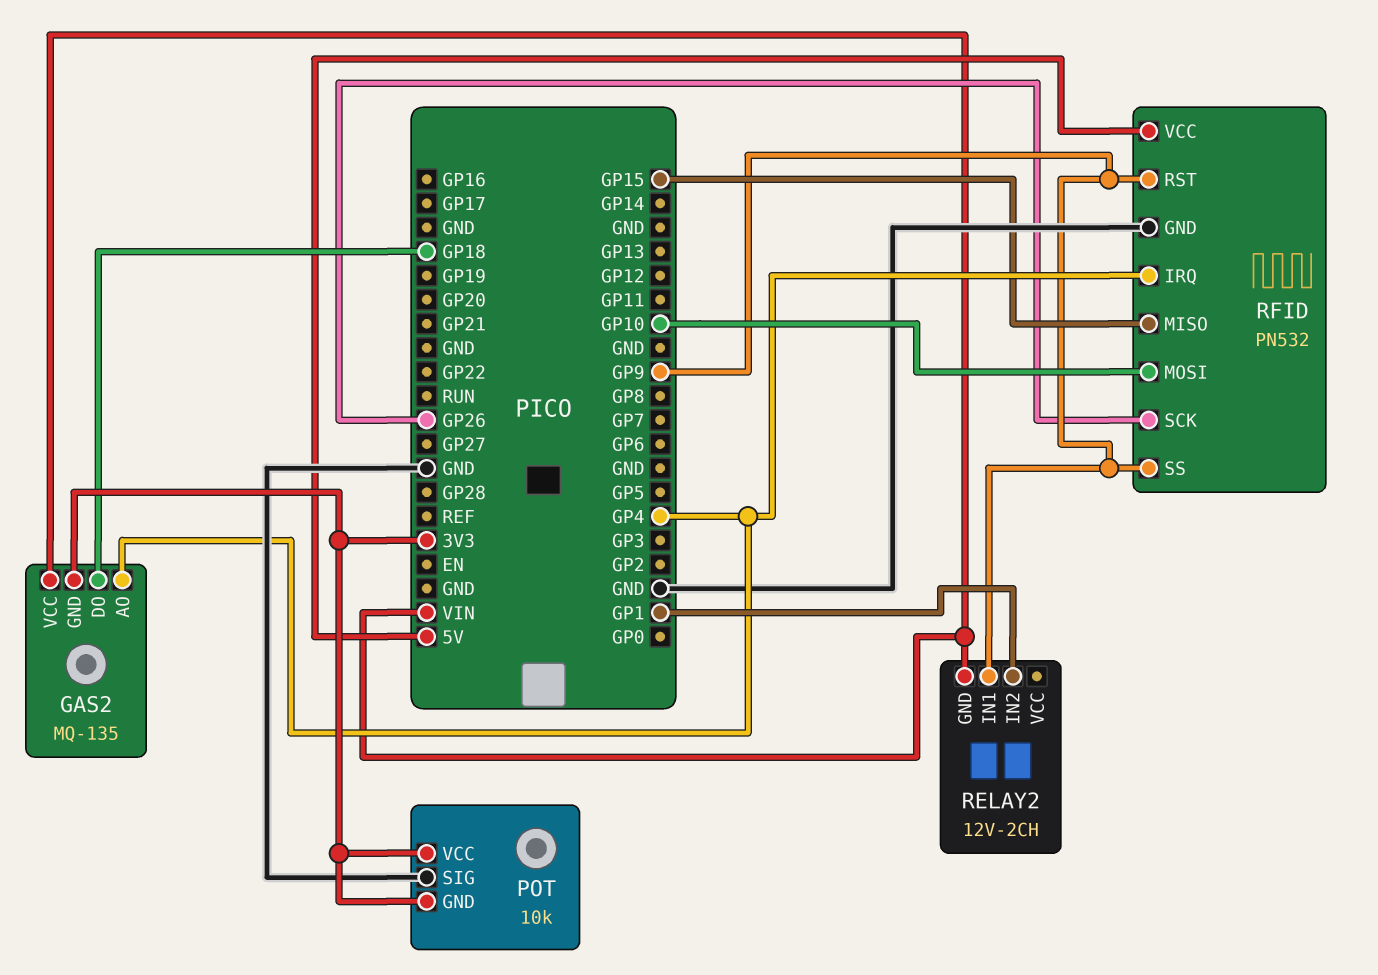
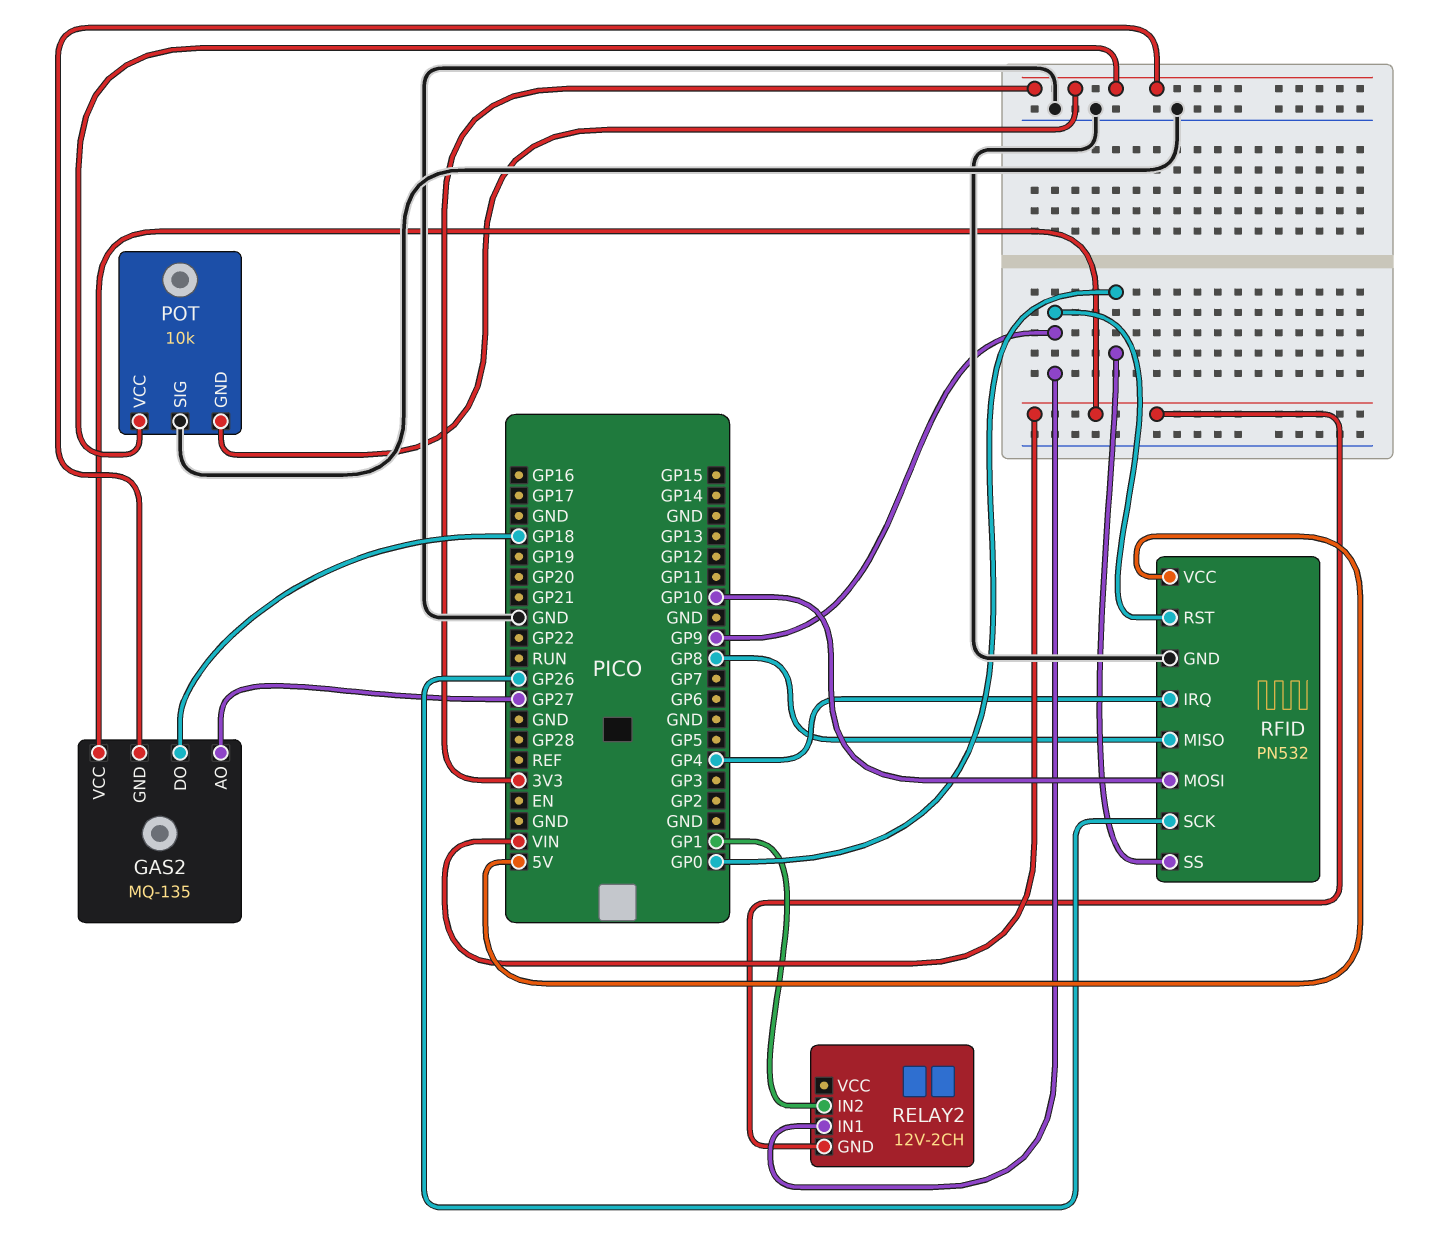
GAS2 pin AO: GP4 -> GP27
RFID pin MISO: GP15 -> GP8
RFID pin SS: GP9 -> GP0

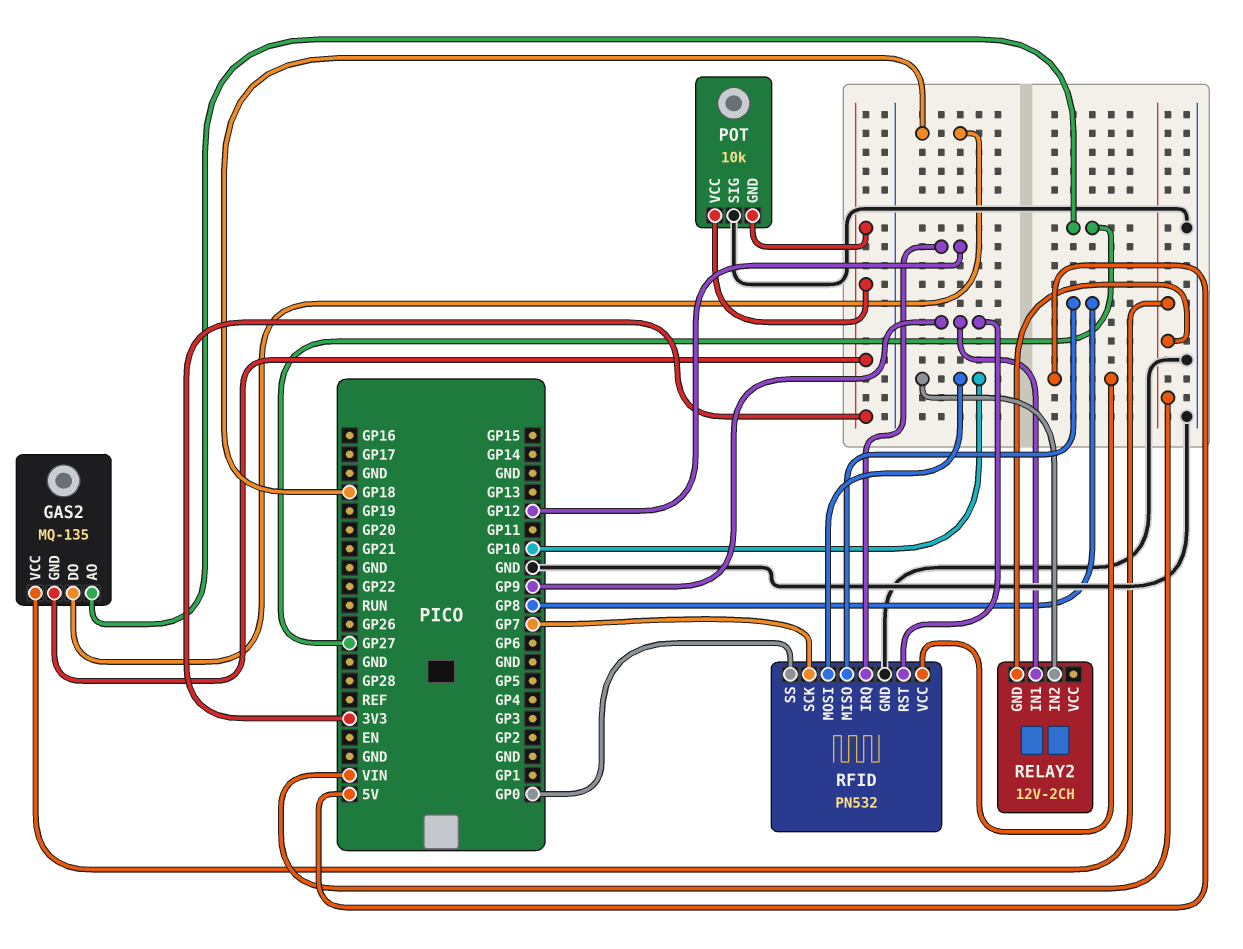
RELAY2 pin IN2: GP1 -> GP10
RFID pin IRQ: GP4 -> GP12
RFID pin SCK: GP26 -> GP7

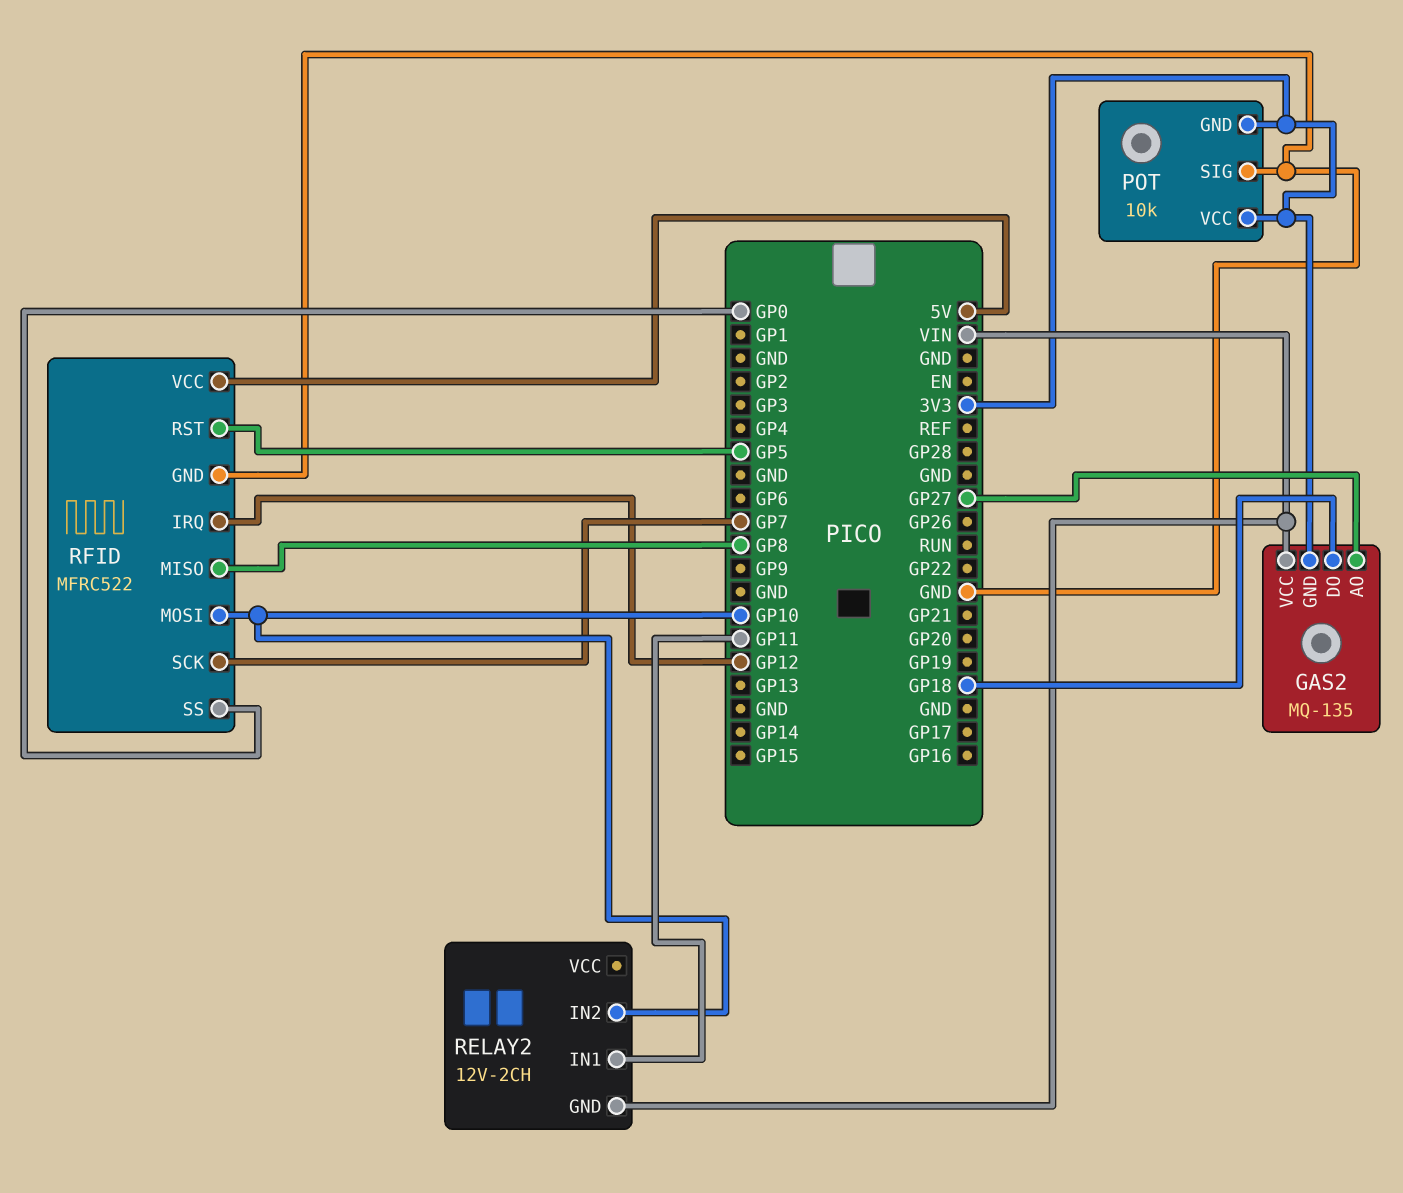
RELAY2 pin IN1: GP9 -> GP11
RFID: PN532 -> MFRC522
RFID pin RST: GP9 -> GP5

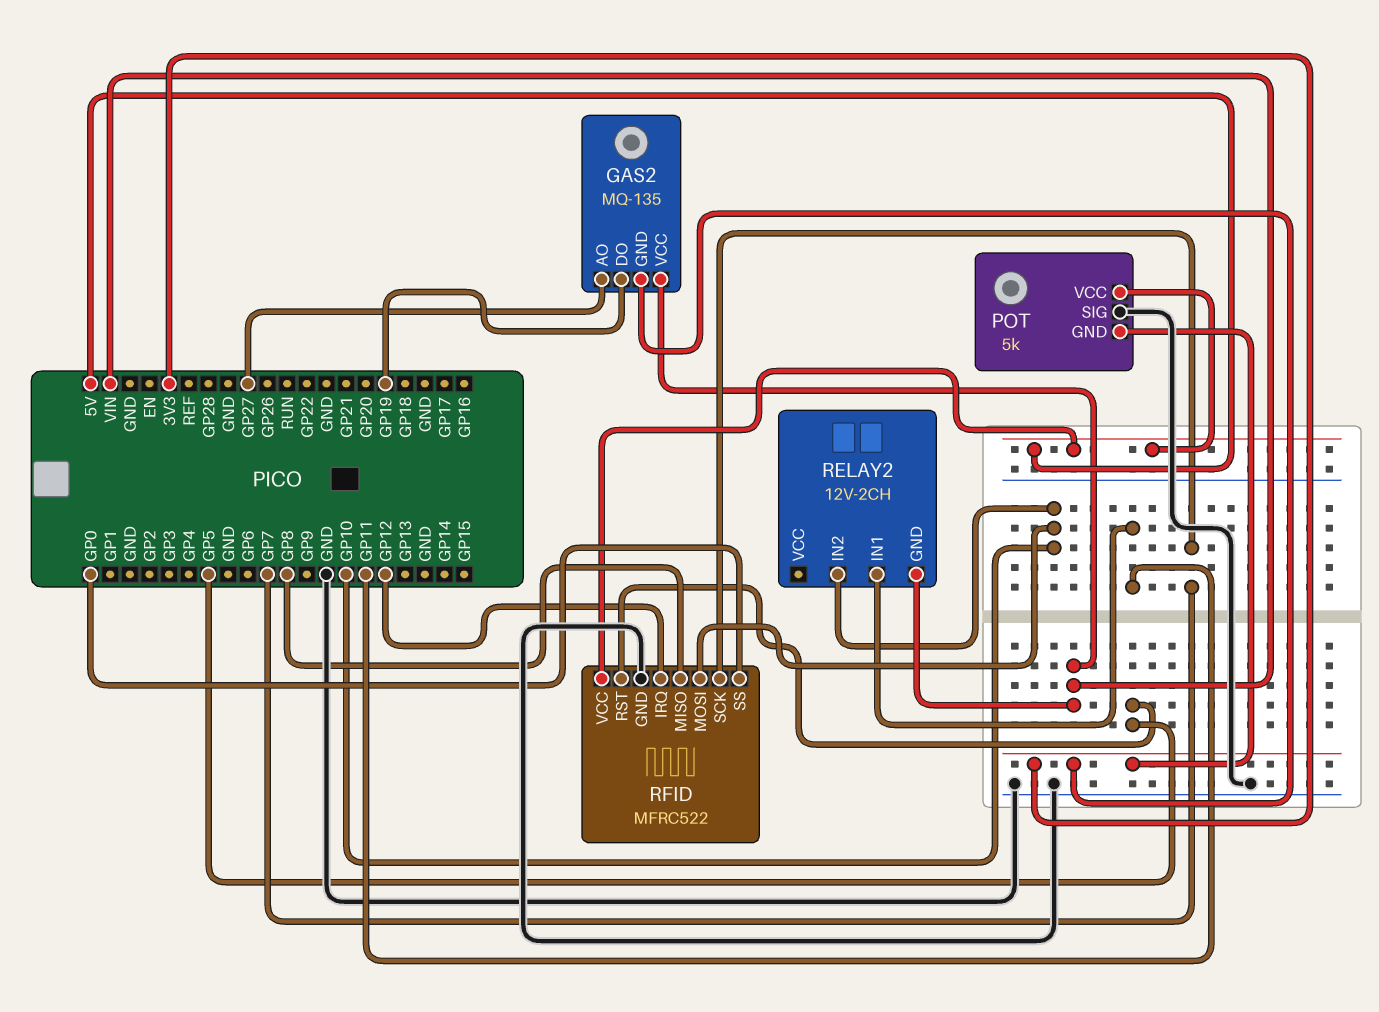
GAS2 pin DO: GP18 -> GP19
POT: 10k -> 5k
POT pin VCC: 3V3 -> 5V

